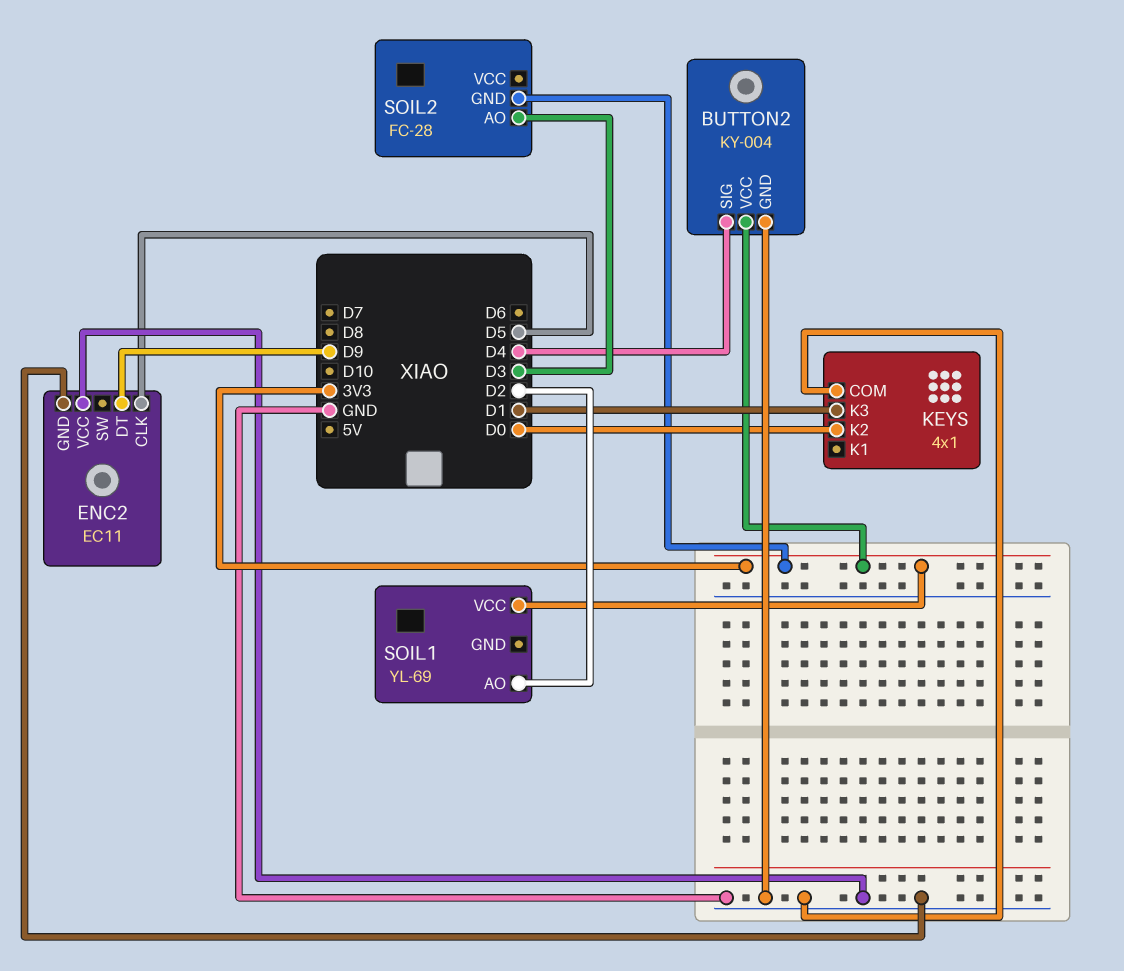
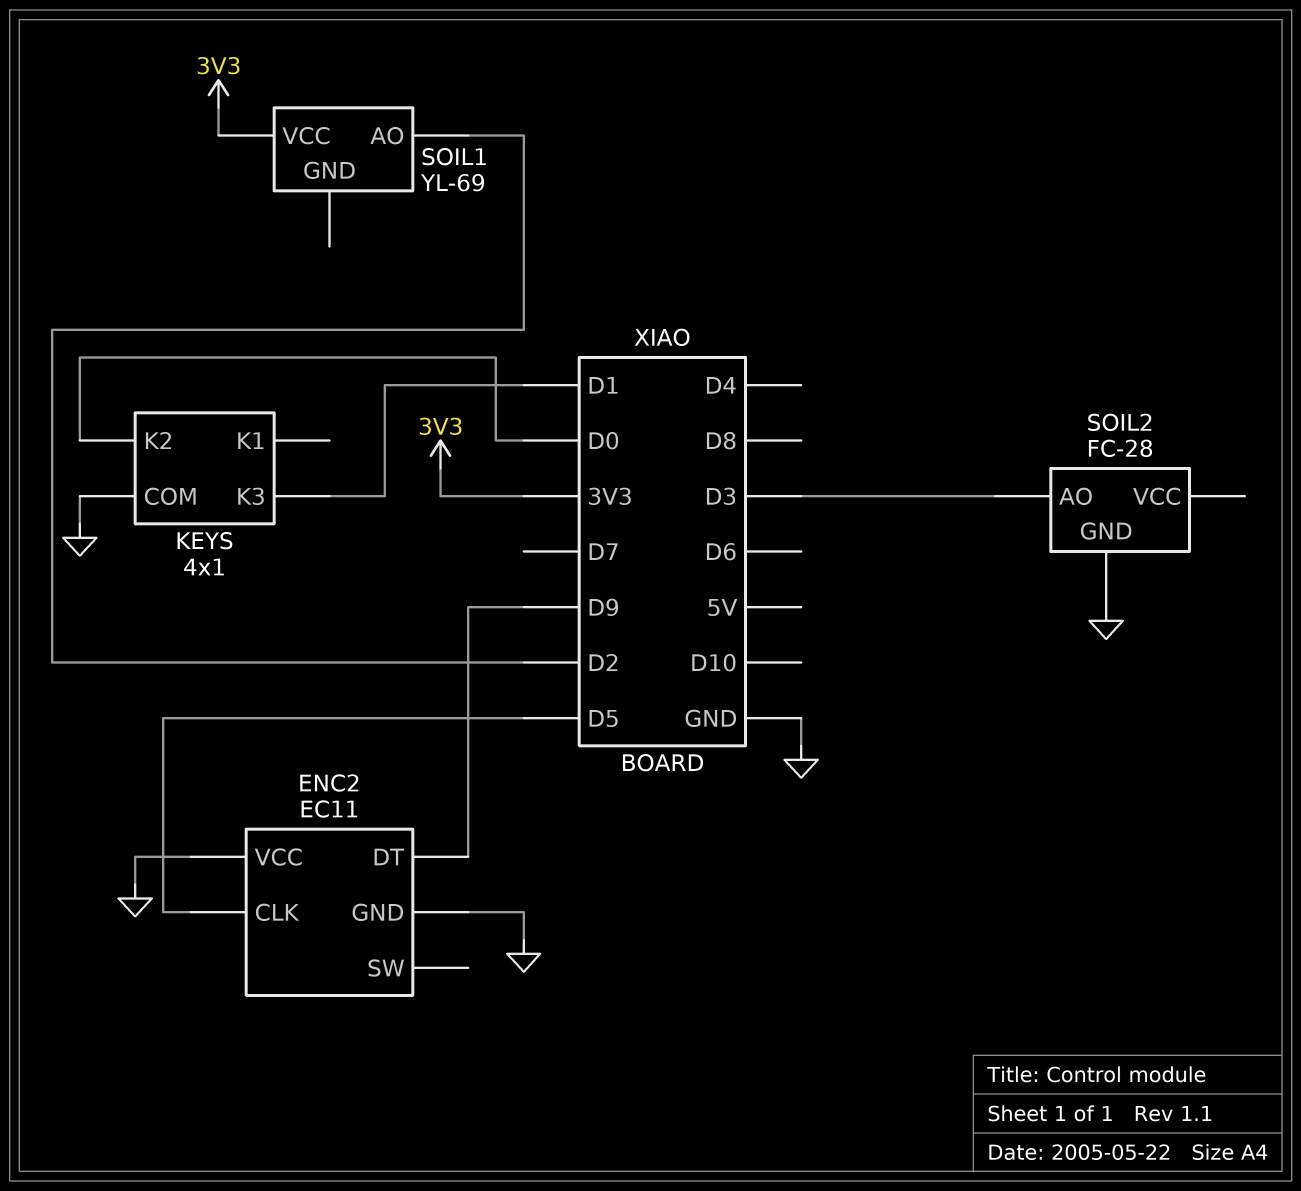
BUTTON2: KY-004 -> none
BUTTON2 pin GND: GND -> none
BUTTON2 pin SIG: D4 -> none
BUTTON2 pin VCC: 3V3 -> none
SOIL2 pin GND: 3V3 -> GND

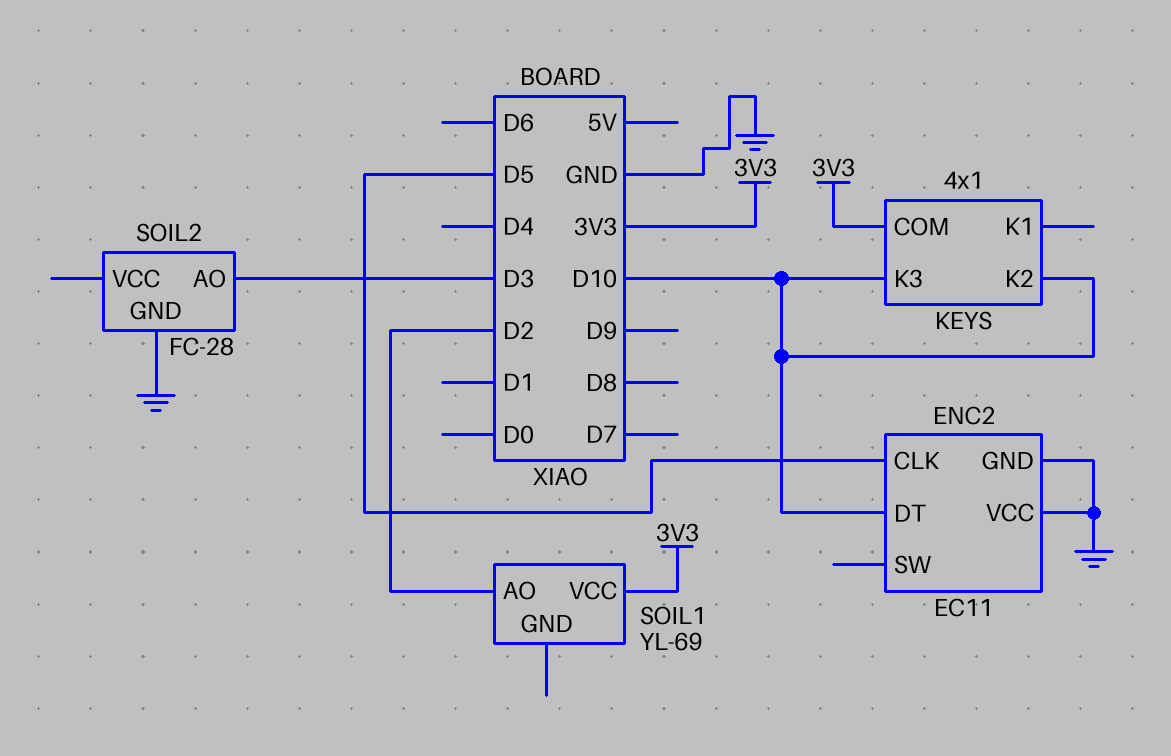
ENC2 pin DT: D9 -> D10
KEYS pin COM: GND -> 3V3
KEYS pin K2: D0 -> D10
KEYS pin K3: D1 -> D10

